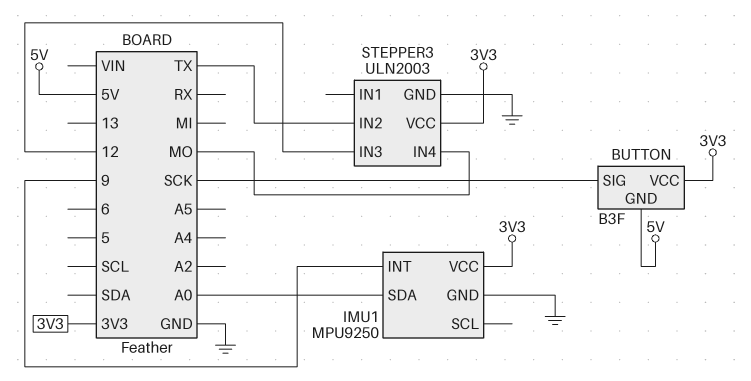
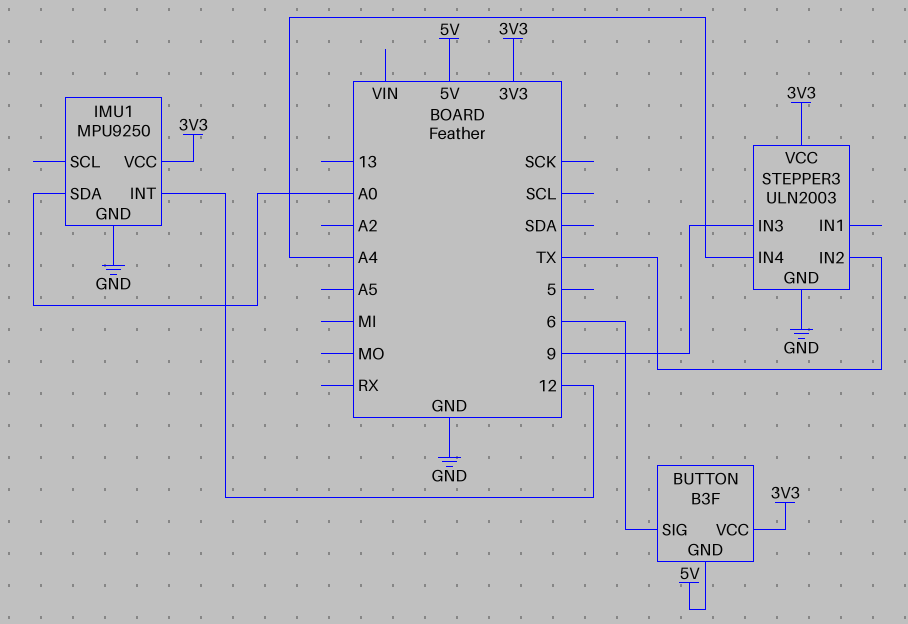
BUTTON pin SIG: SCK -> 6
IMU1 pin INT: 9 -> 12
STEPPER3 pin IN3: 12 -> 9
STEPPER3 pin IN4: MO -> A4

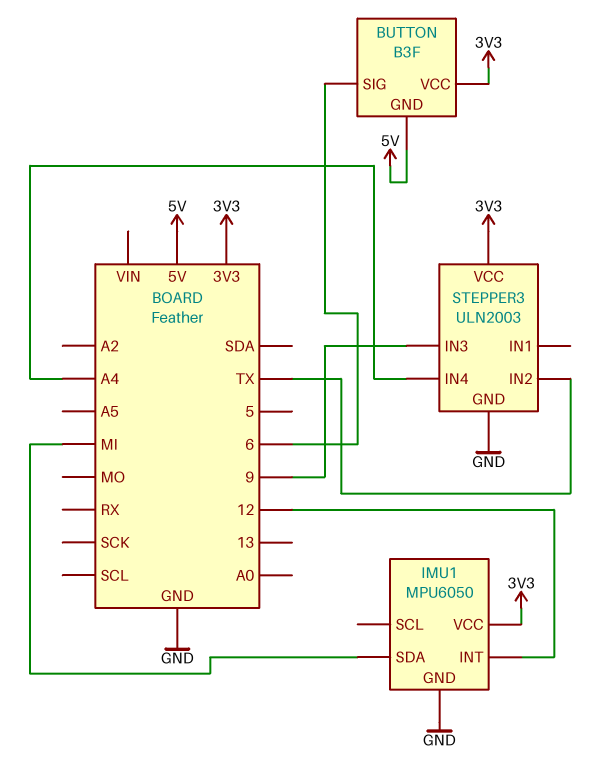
IMU1: MPU9250 -> MPU6050
IMU1 pin SDA: A0 -> MI

